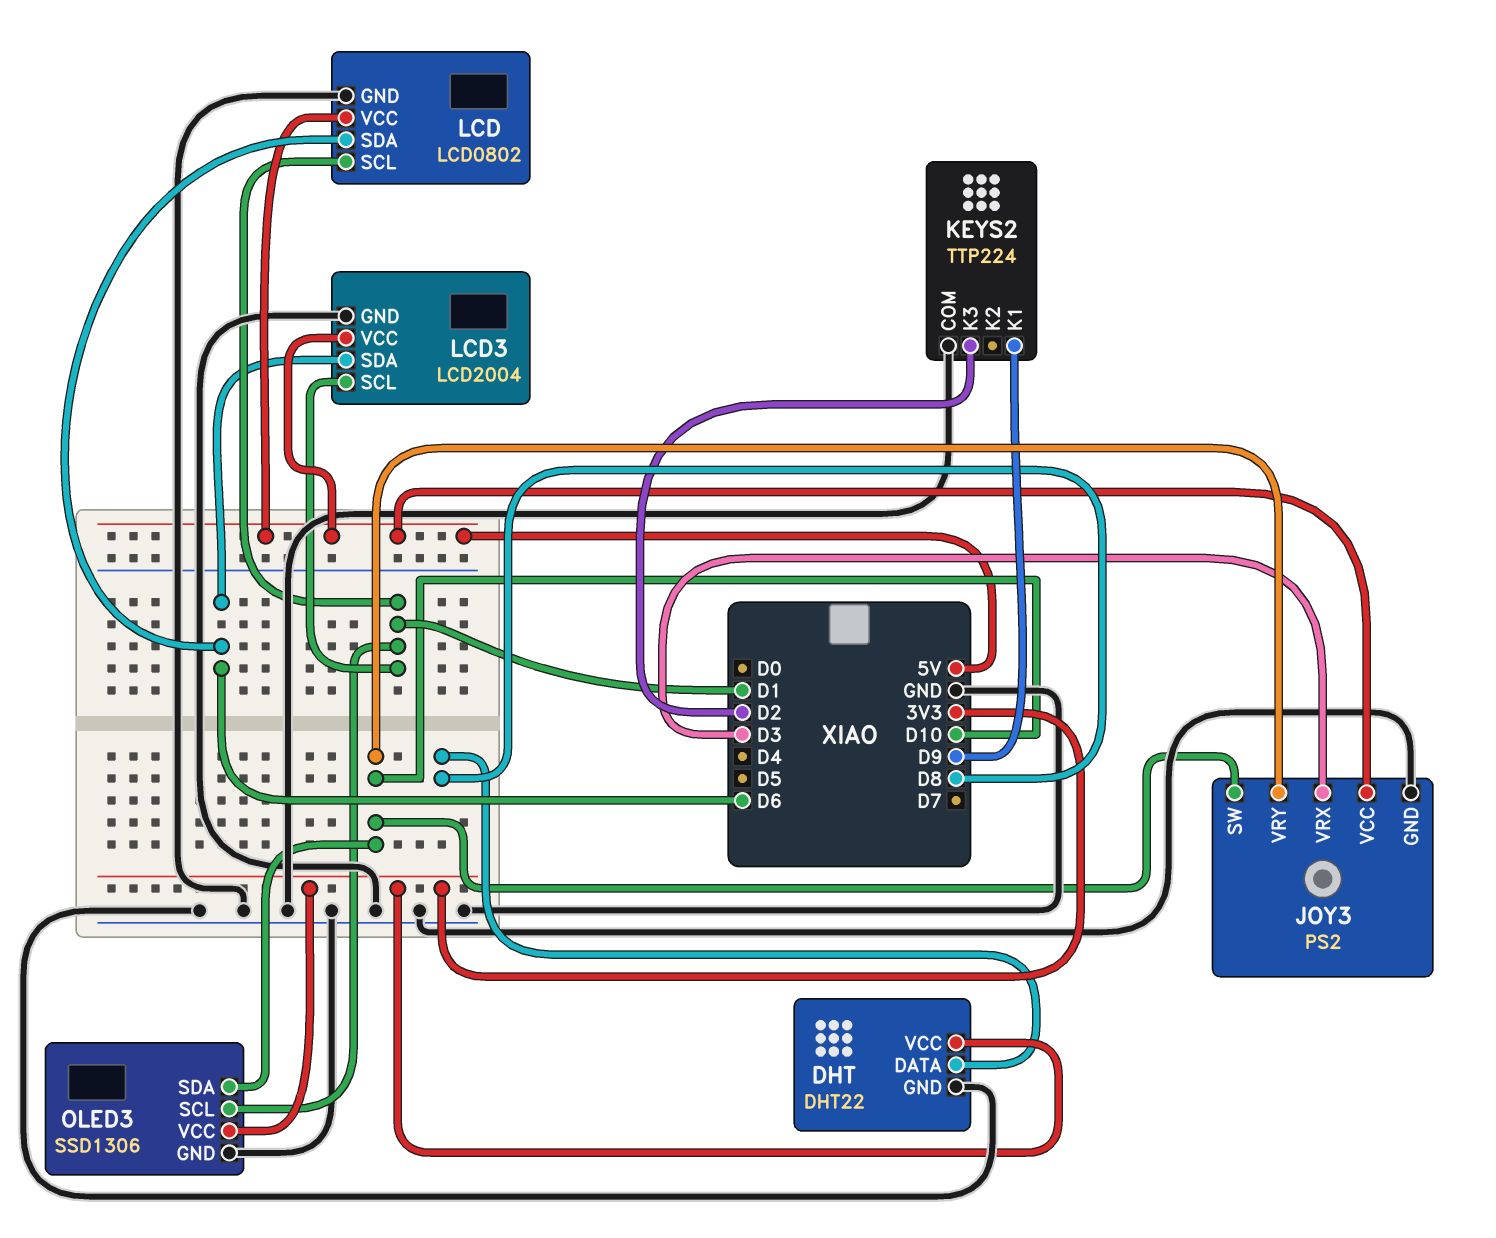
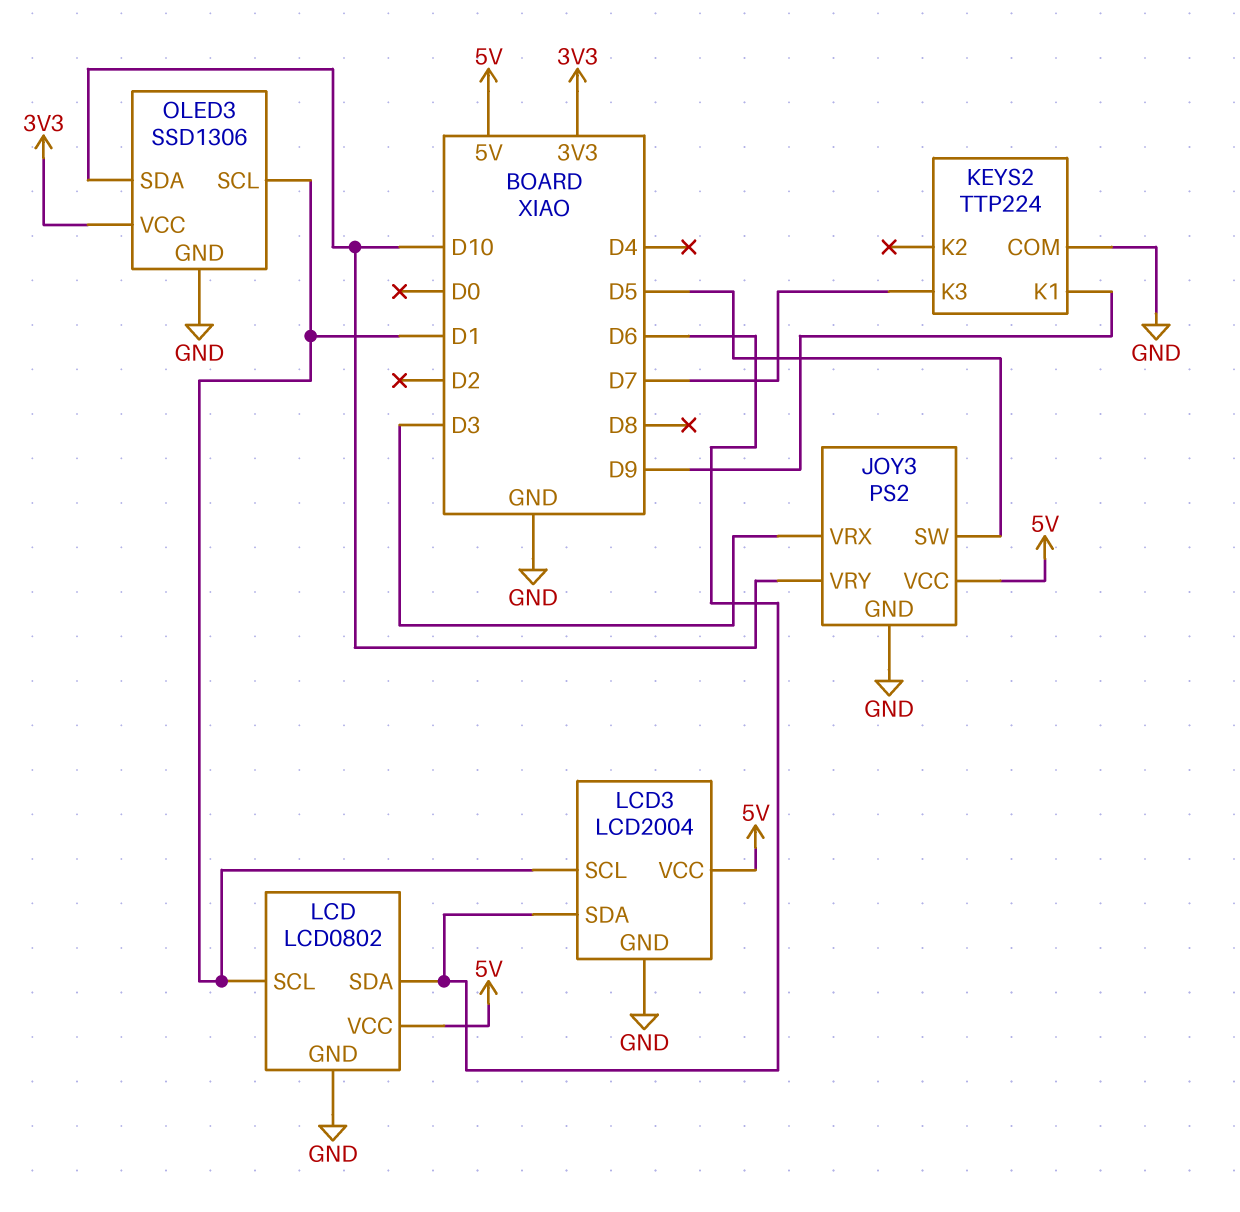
DHT: DHT22 -> none
DHT pin DATA: D8 -> none
DHT pin GND: GND -> none
DHT pin VCC: 3V3 -> none
JOY3 pin SW: D10 -> D5
KEYS2 pin K3: D2 -> D7

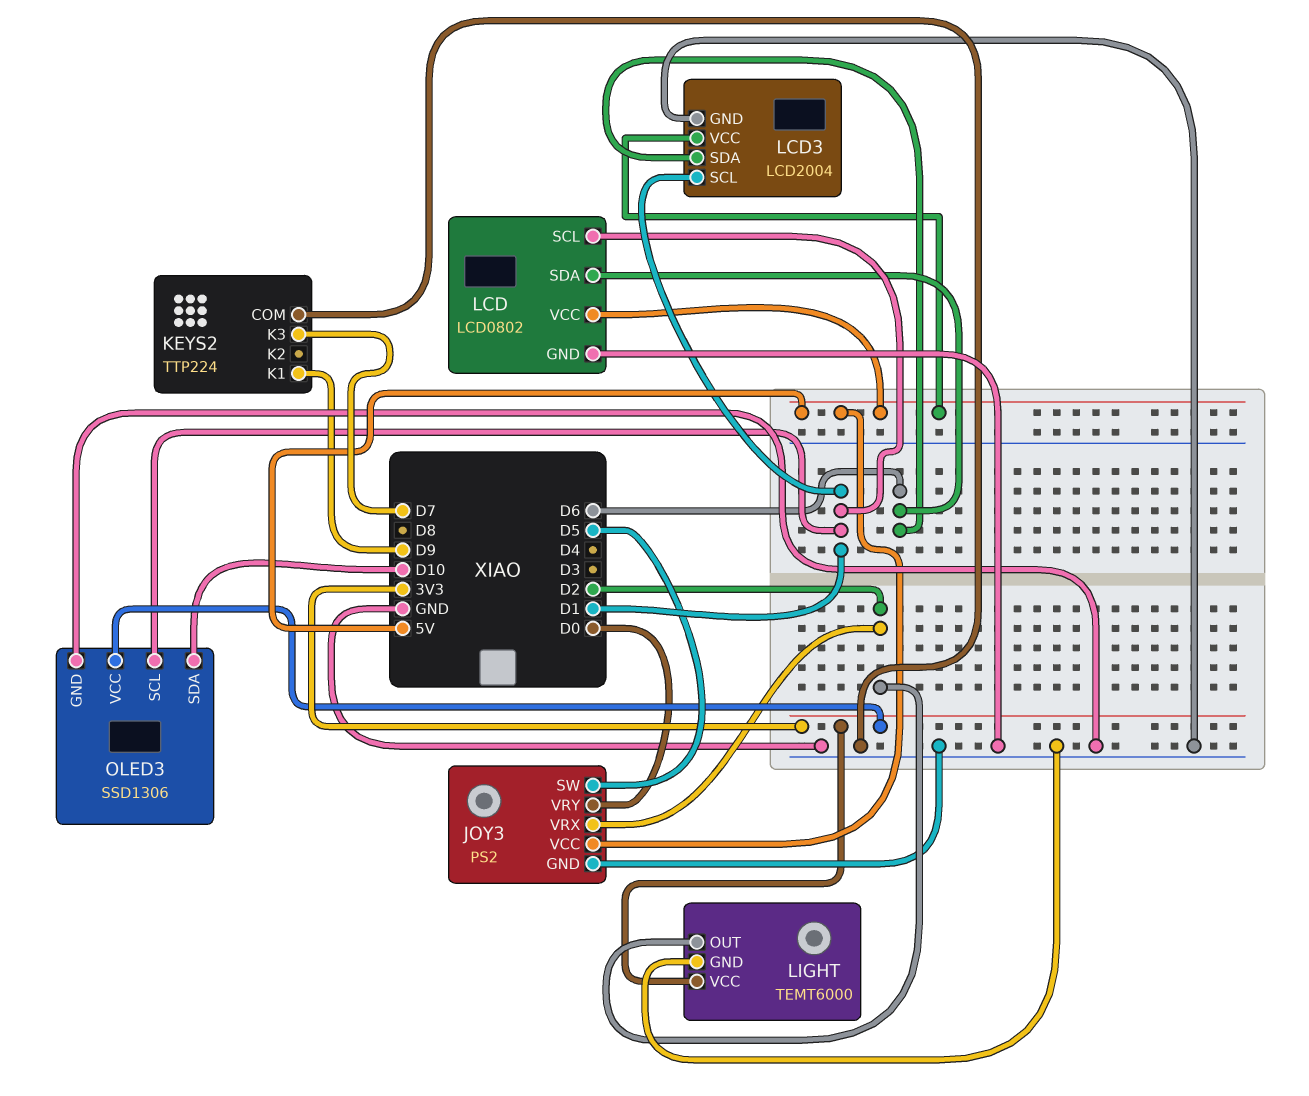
JOY3 pin VRX: D3 -> D2
JOY3 pin VRY: D10 -> D0
LIGHT: none -> TEMT6000
LIGHT pin GND: none -> GND
LIGHT pin OUT: none -> D2
LIGHT pin VCC: none -> 3V3

